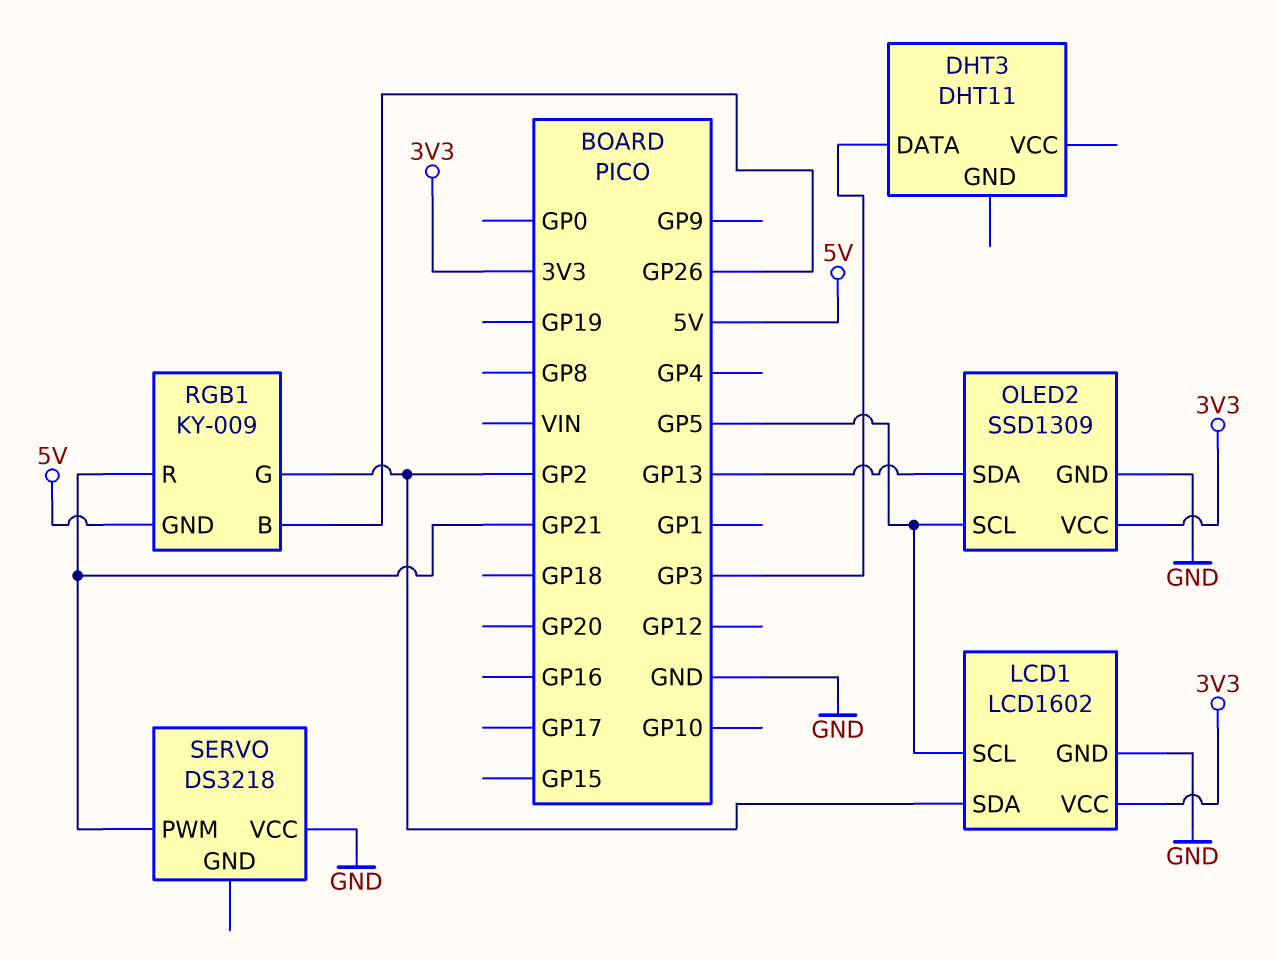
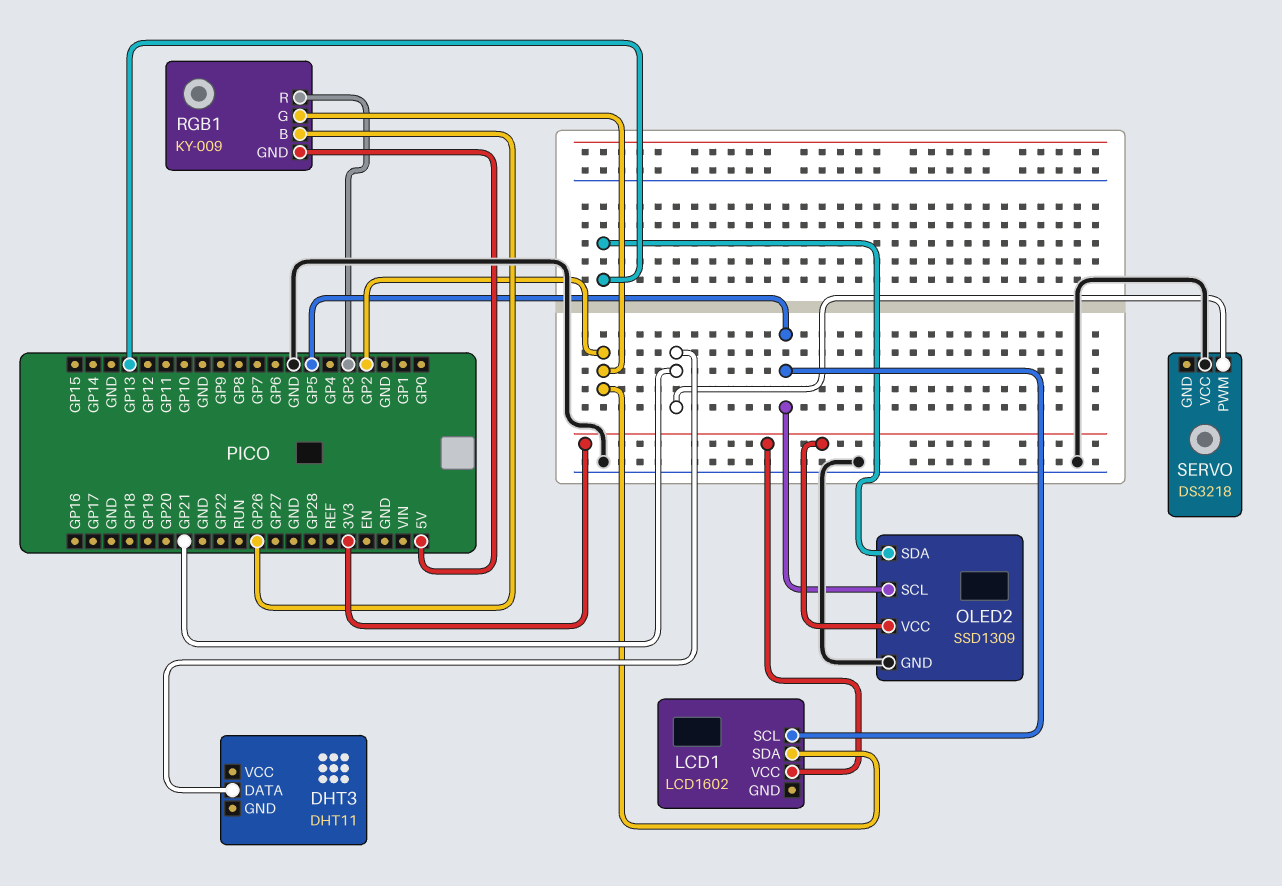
DHT3 pin DATA: GP3 -> GP21
LCD1 pin GND: GND -> none
RGB1 pin R: GP21 -> GP3

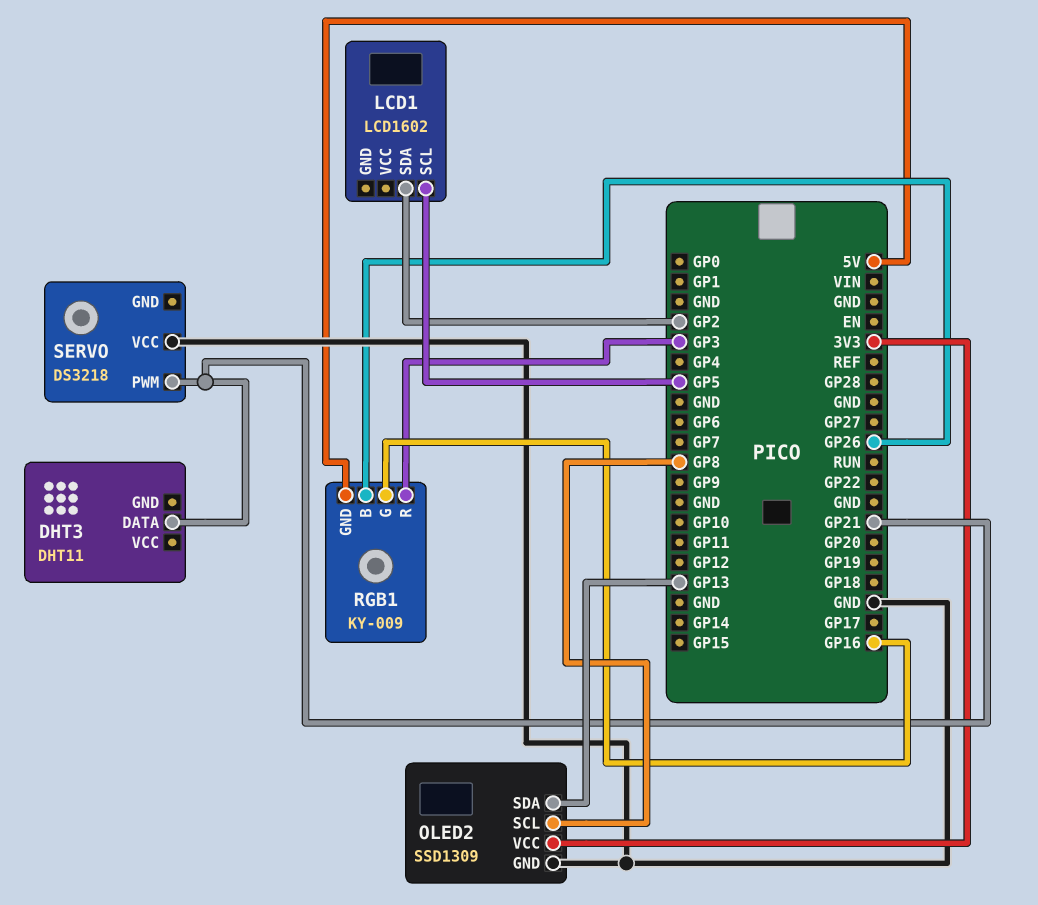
LCD1 pin VCC: 3V3 -> none
OLED2 pin SCL: GP5 -> GP8
RGB1 pin G: GP2 -> GP16

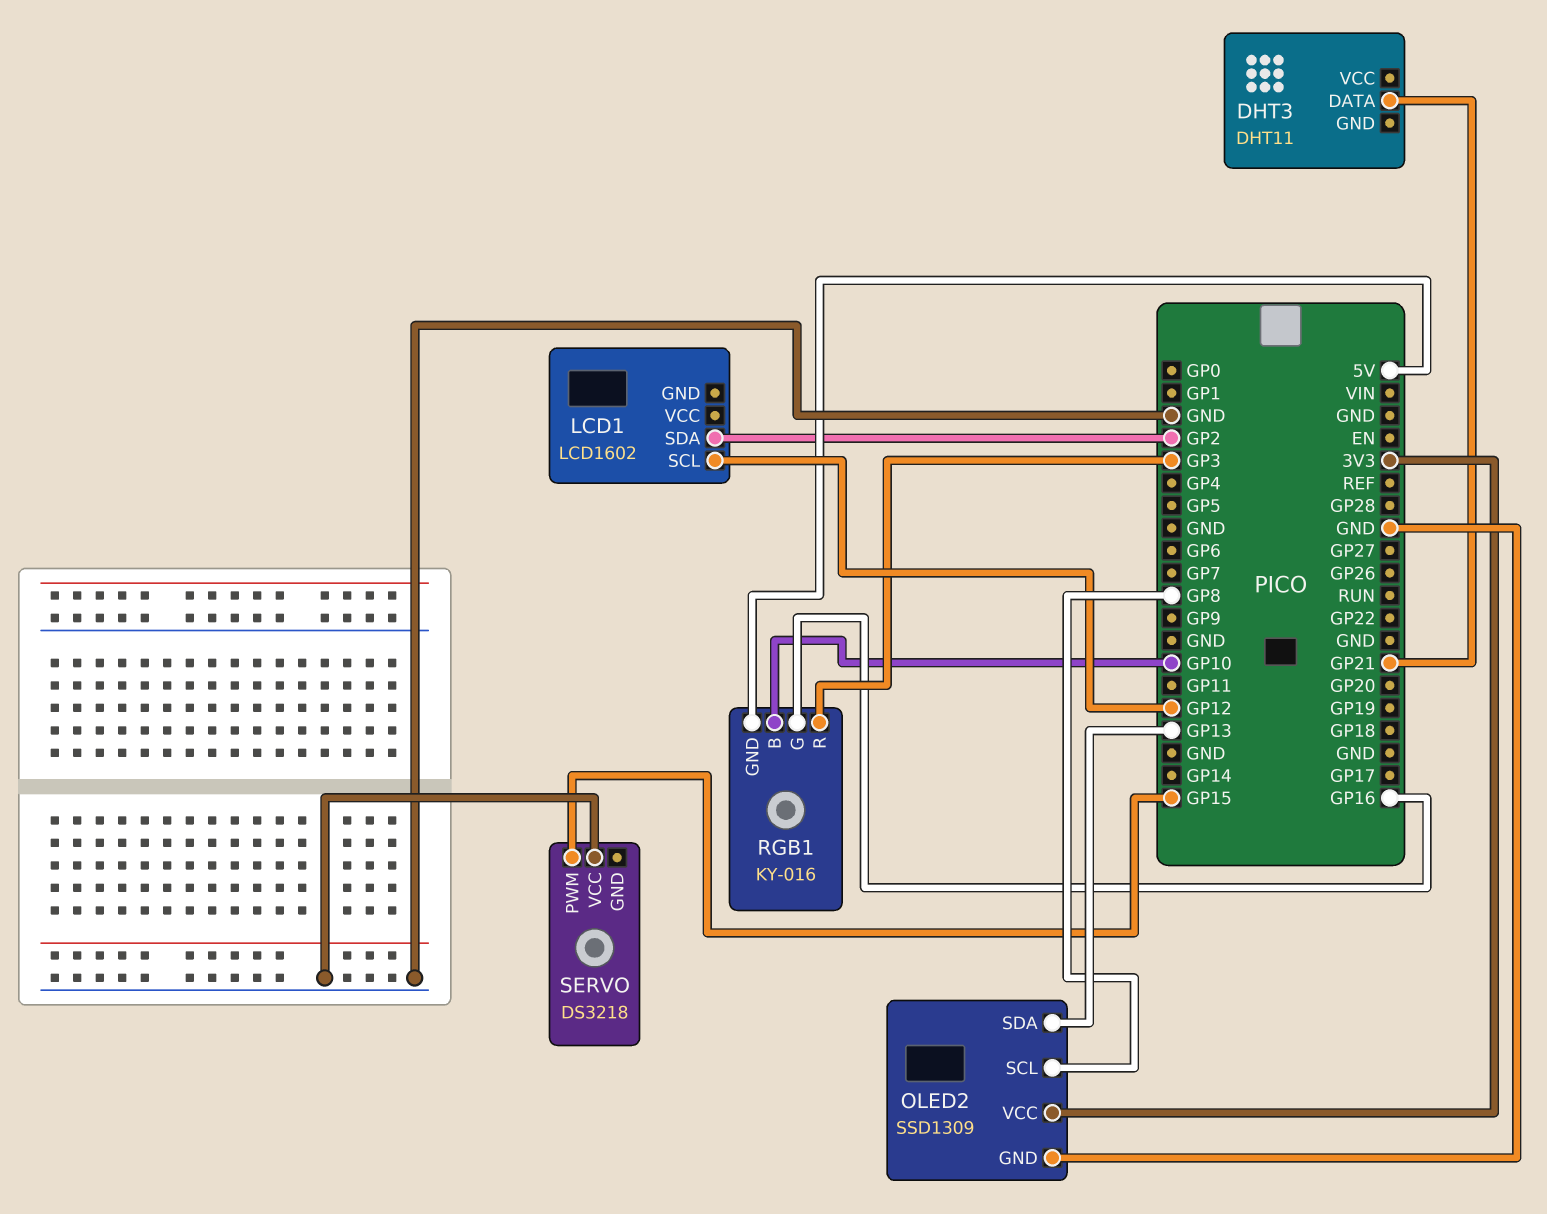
LCD1 pin SCL: GP5 -> GP12
RGB1: KY-009 -> KY-016
RGB1 pin B: GP26 -> GP10
SERVO pin PWM: GP21 -> GP15

